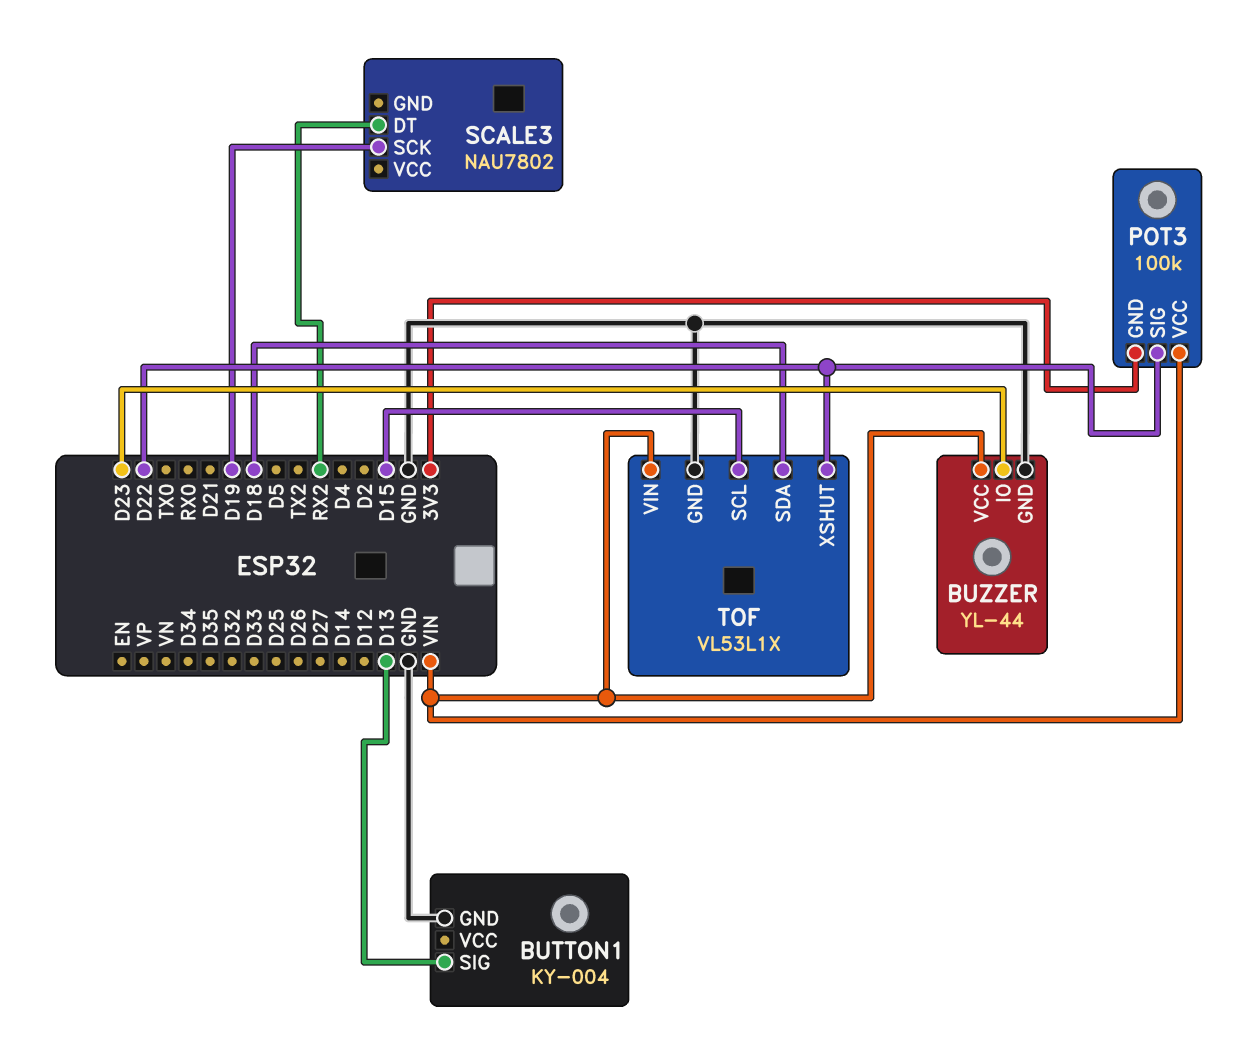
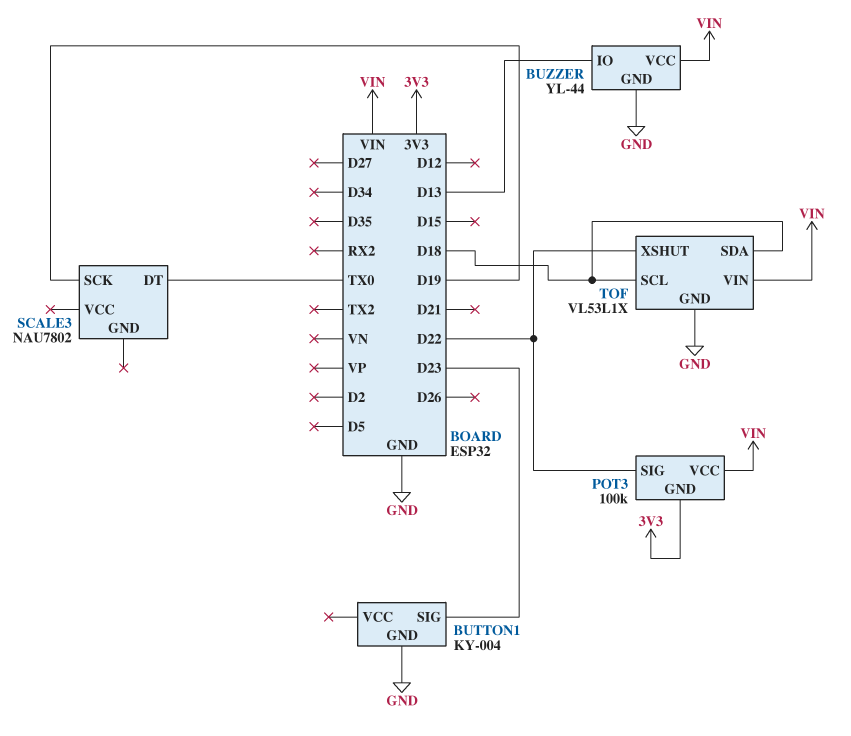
BUTTON1 pin SIG: D13 -> D23
BUZZER pin IO: D23 -> D13
SCALE3 pin DT: RX2 -> TX0
TOF pin SCL: D15 -> D18

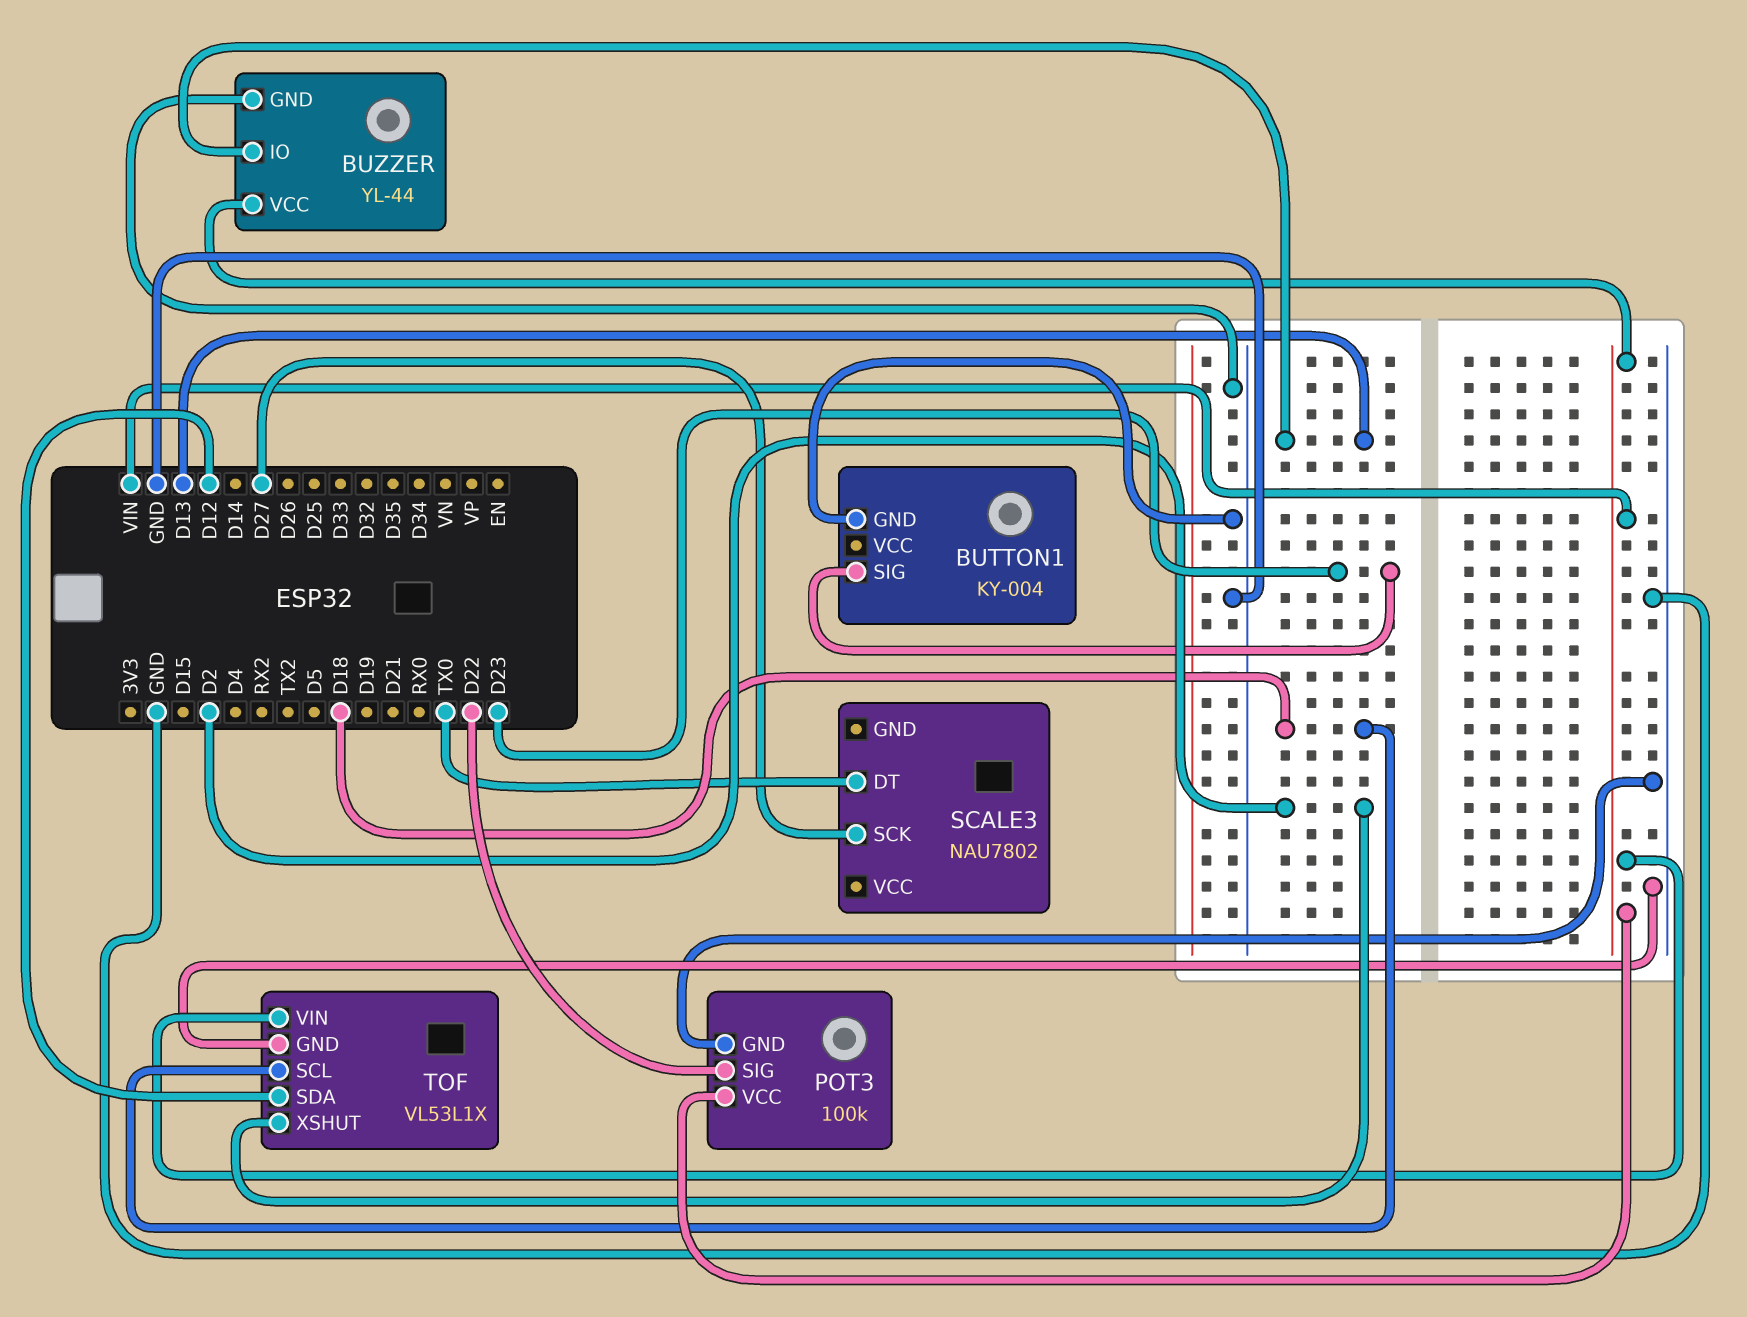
POT3 pin GND: 3V3 -> GND
SCALE3 pin SCK: D19 -> D27
TOF pin SDA: D18 -> D12
TOF pin XSHUT: D22 -> D2

